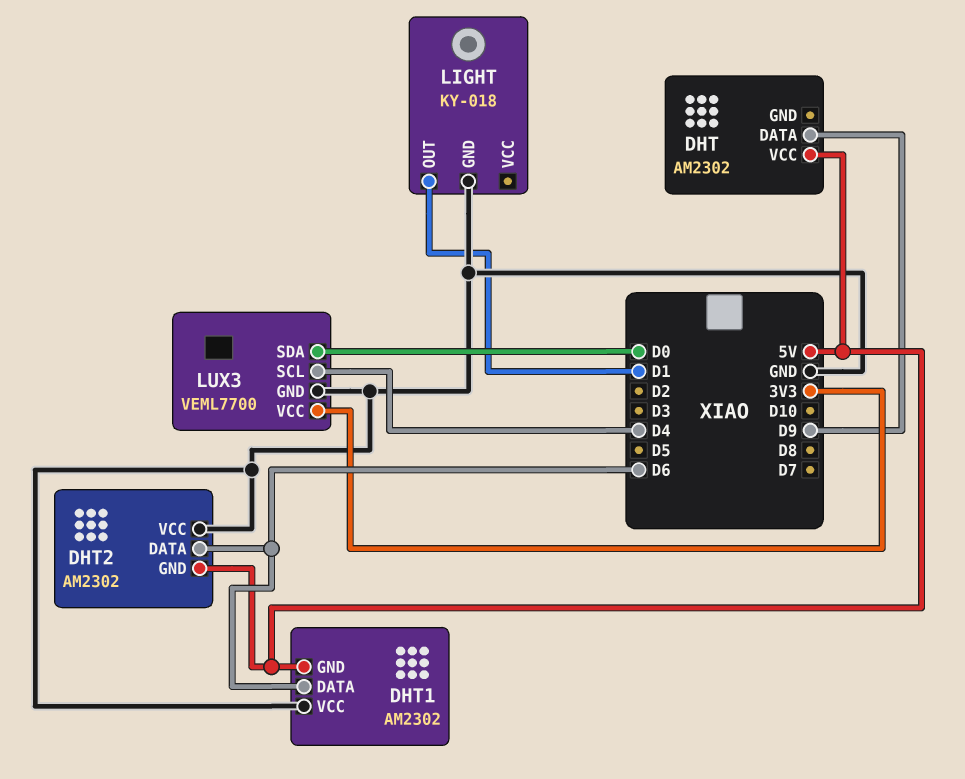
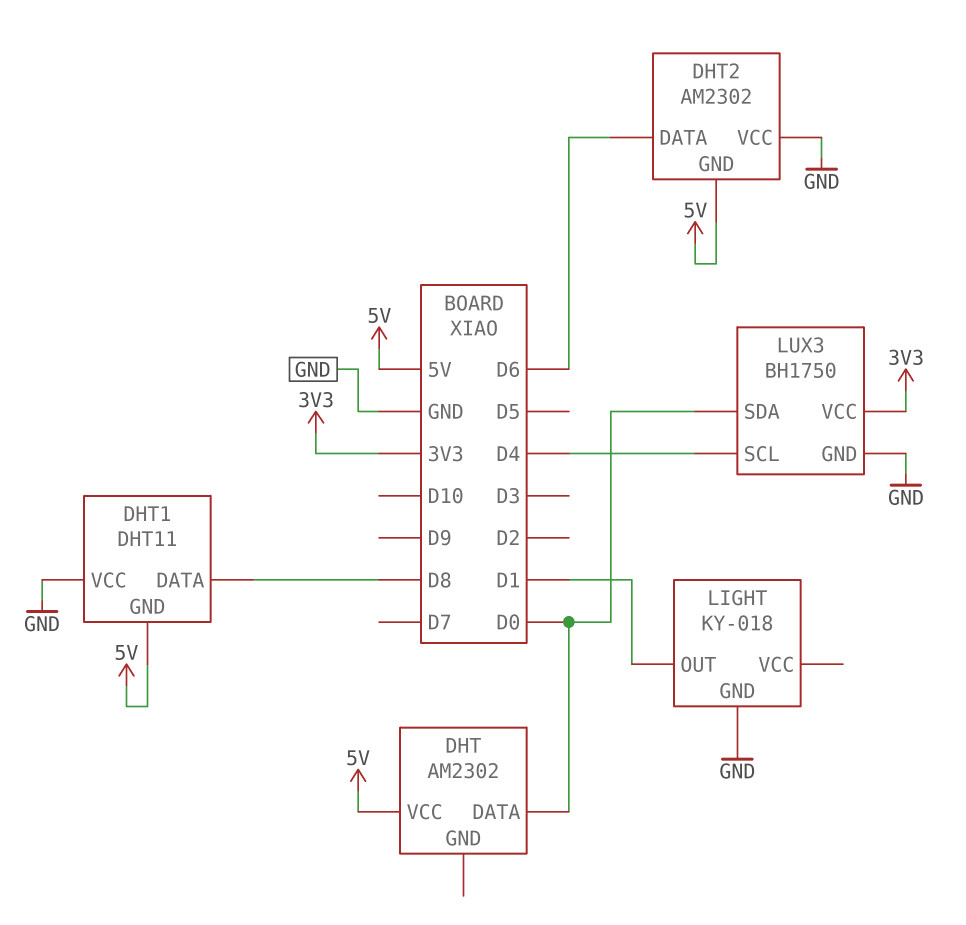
DHT pin DATA: D9 -> D0
DHT1: AM2302 -> DHT11
DHT1 pin DATA: D6 -> D8
LUX3: VEML7700 -> BH1750

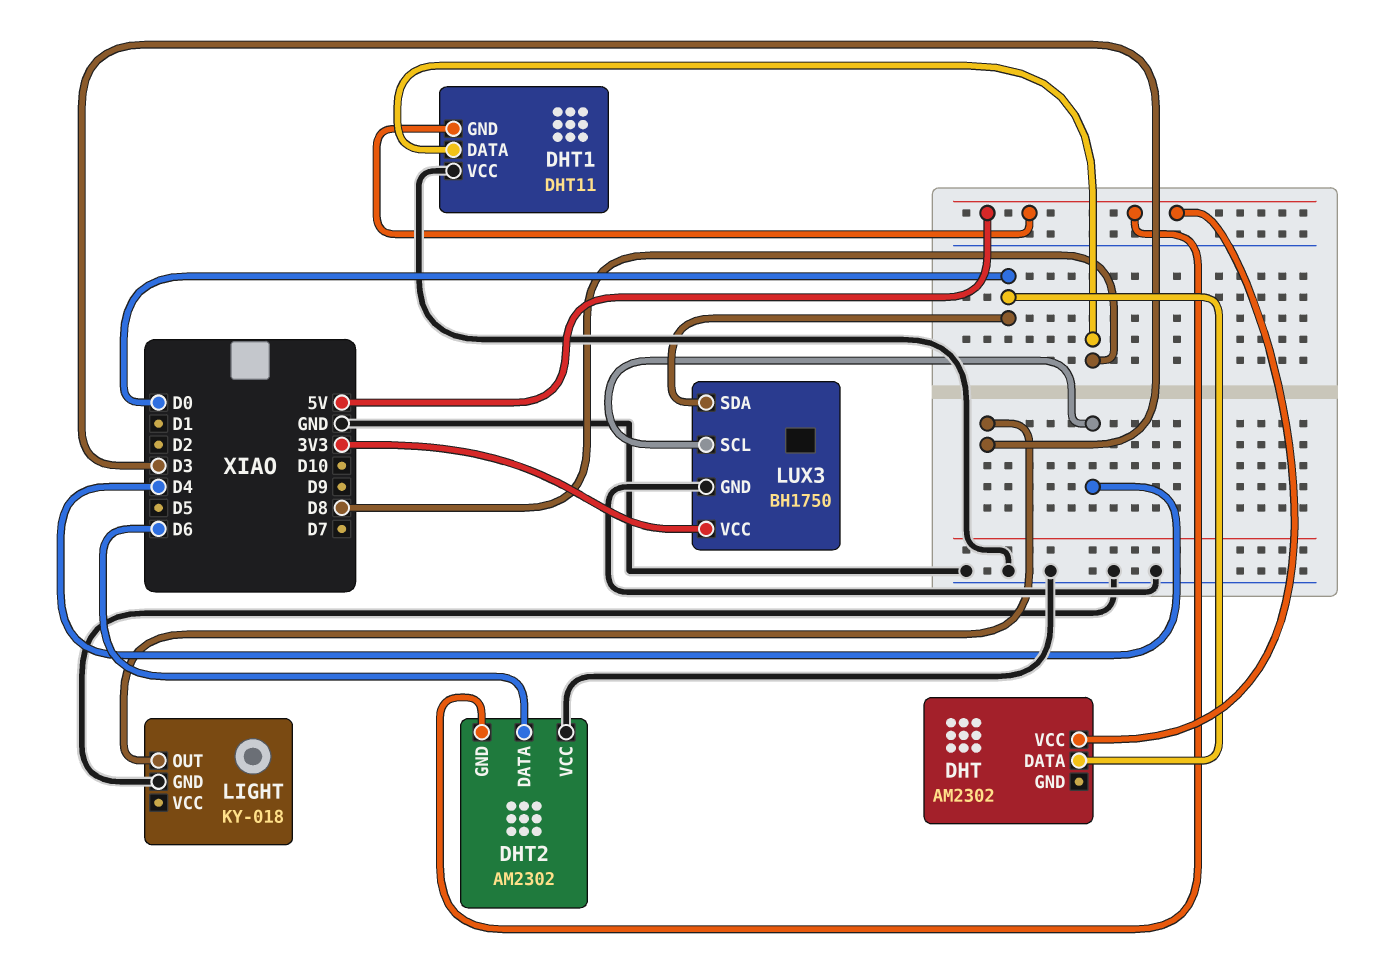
LIGHT pin OUT: D1 -> D3

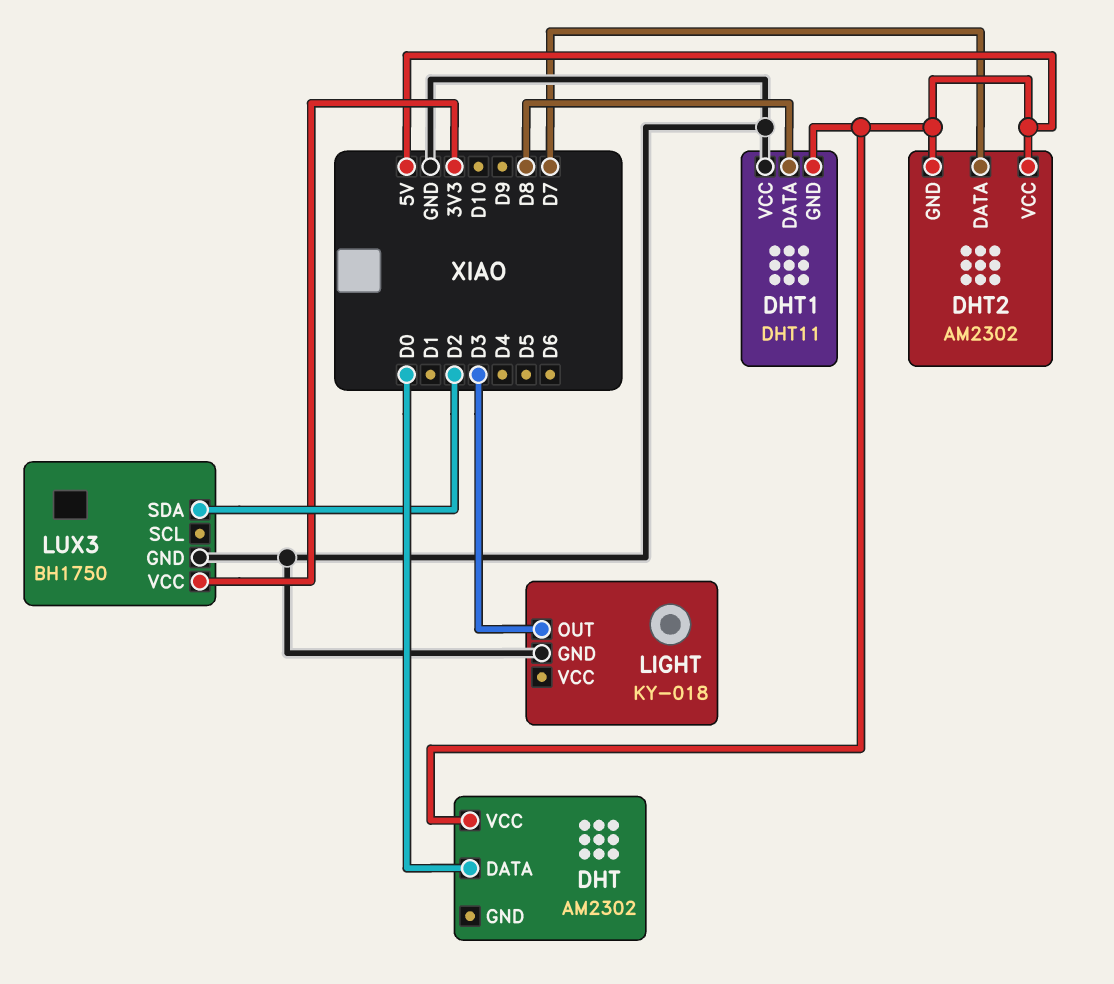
DHT2 pin DATA: D6 -> D7
DHT2 pin VCC: GND -> 5V
LUX3 pin SCL: D4 -> none
LUX3 pin SDA: D0 -> D2

